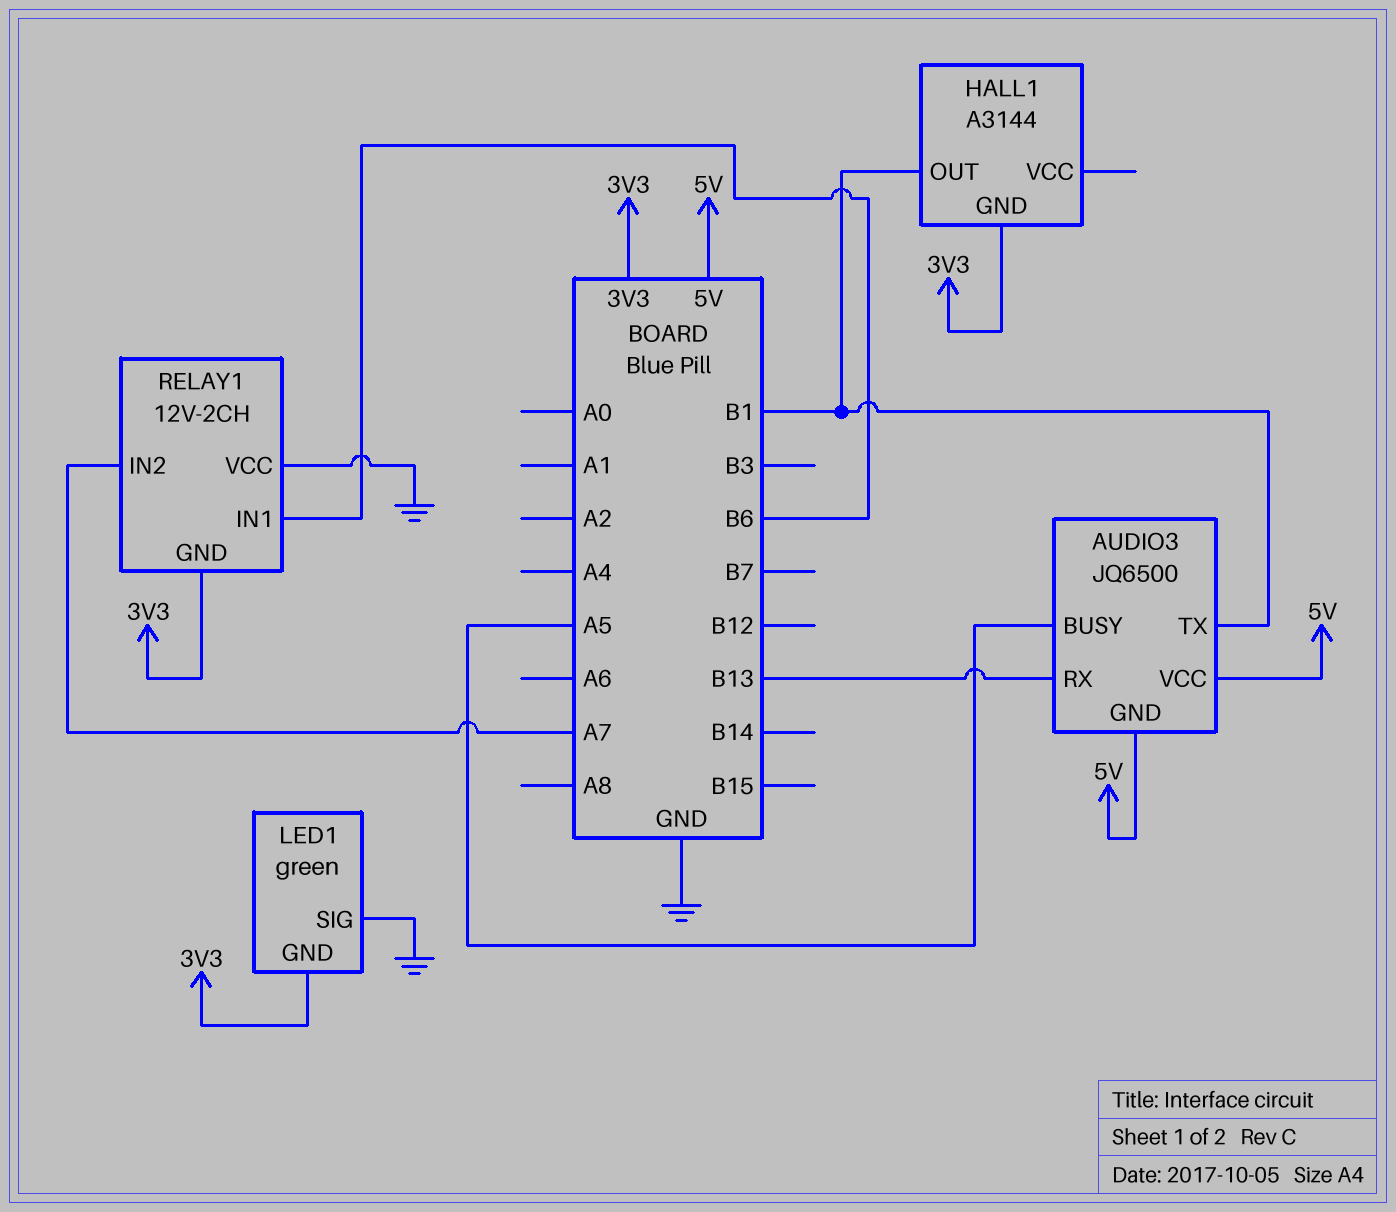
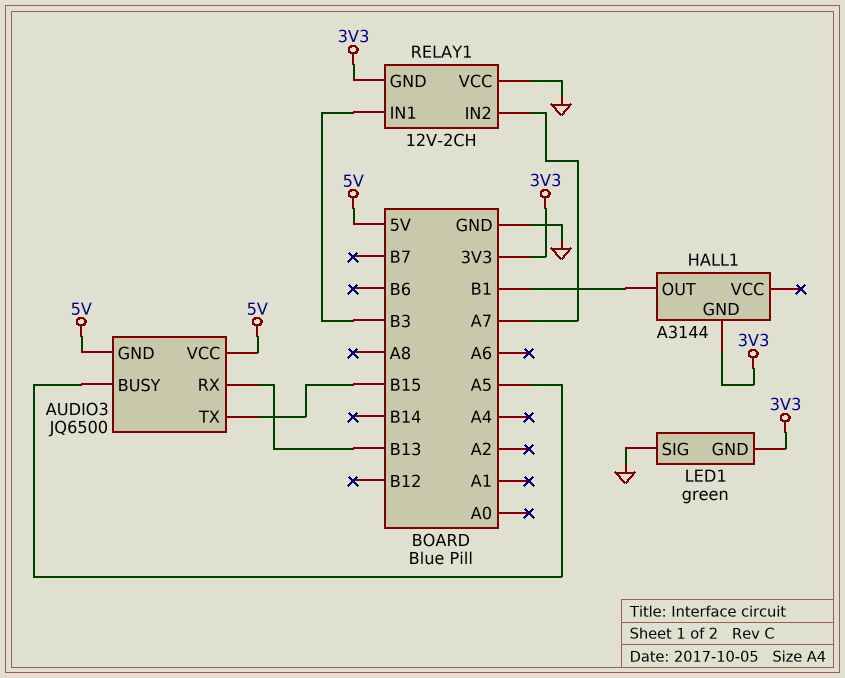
AUDIO3 pin TX: B1 -> B15
RELAY1 pin IN1: B6 -> B3

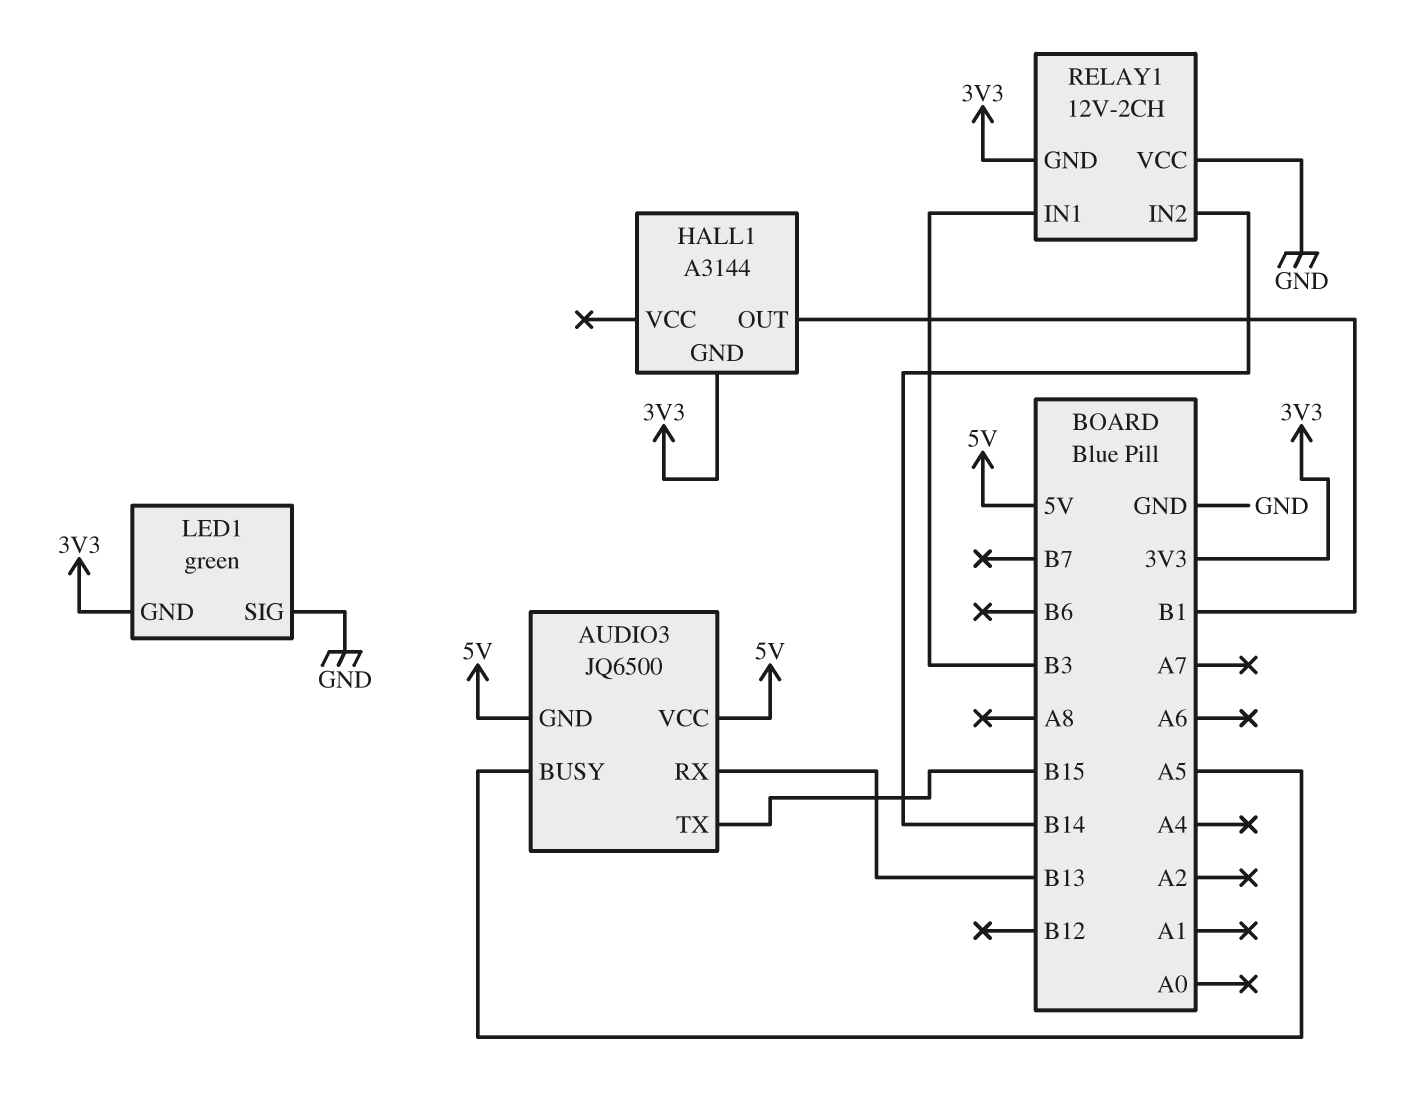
RELAY1 pin IN2: A7 -> B14

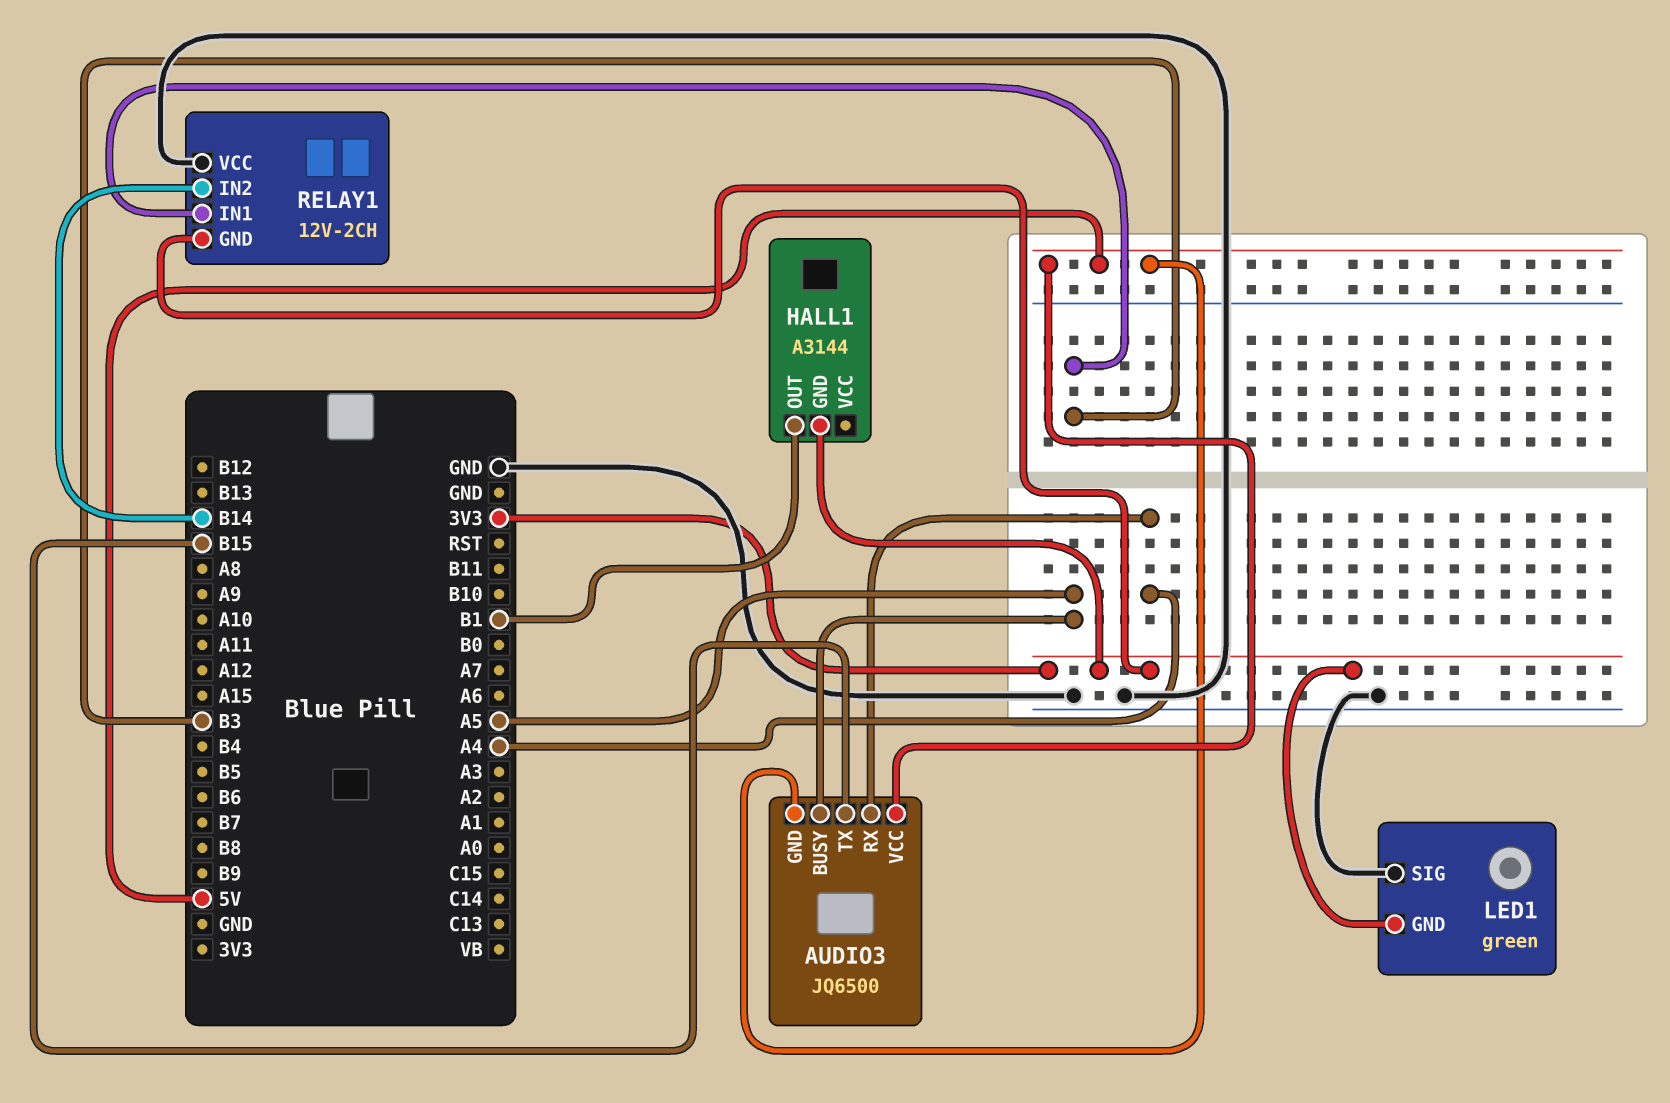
AUDIO3 pin RX: B13 -> A4

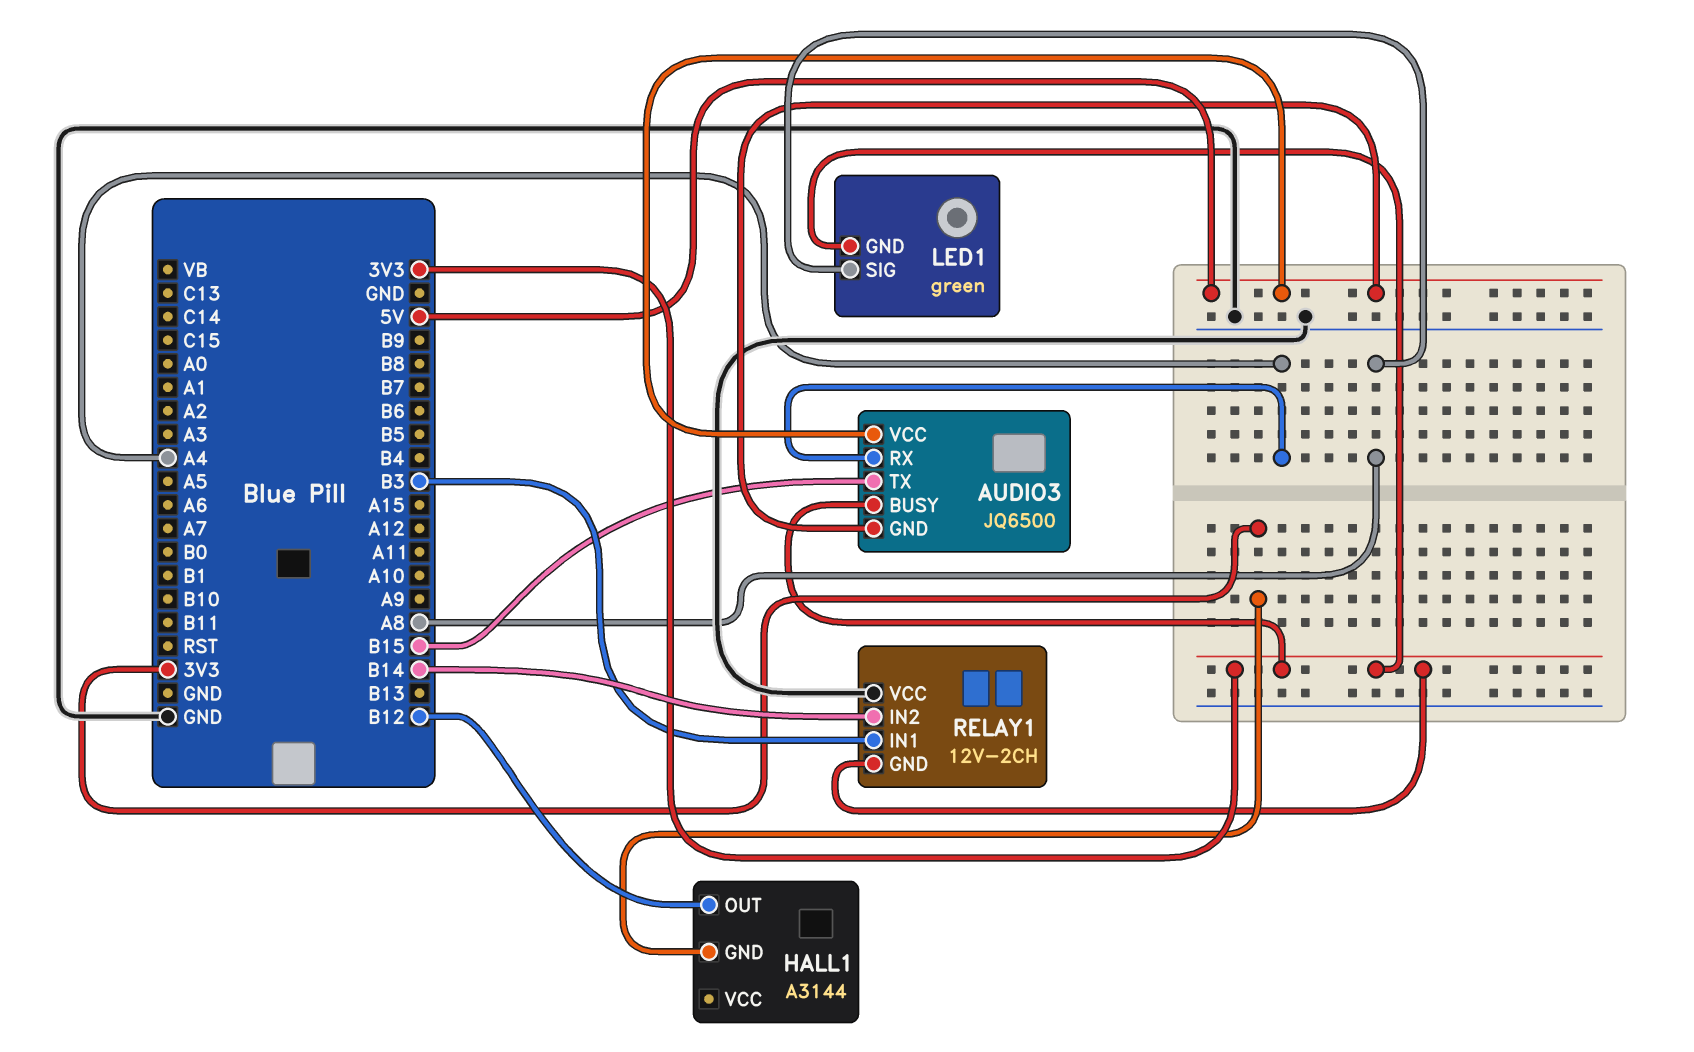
AUDIO3 pin BUSY: A5 -> 3V3
HALL1 pin OUT: B1 -> B12
LED1 pin SIG: GND -> A8

